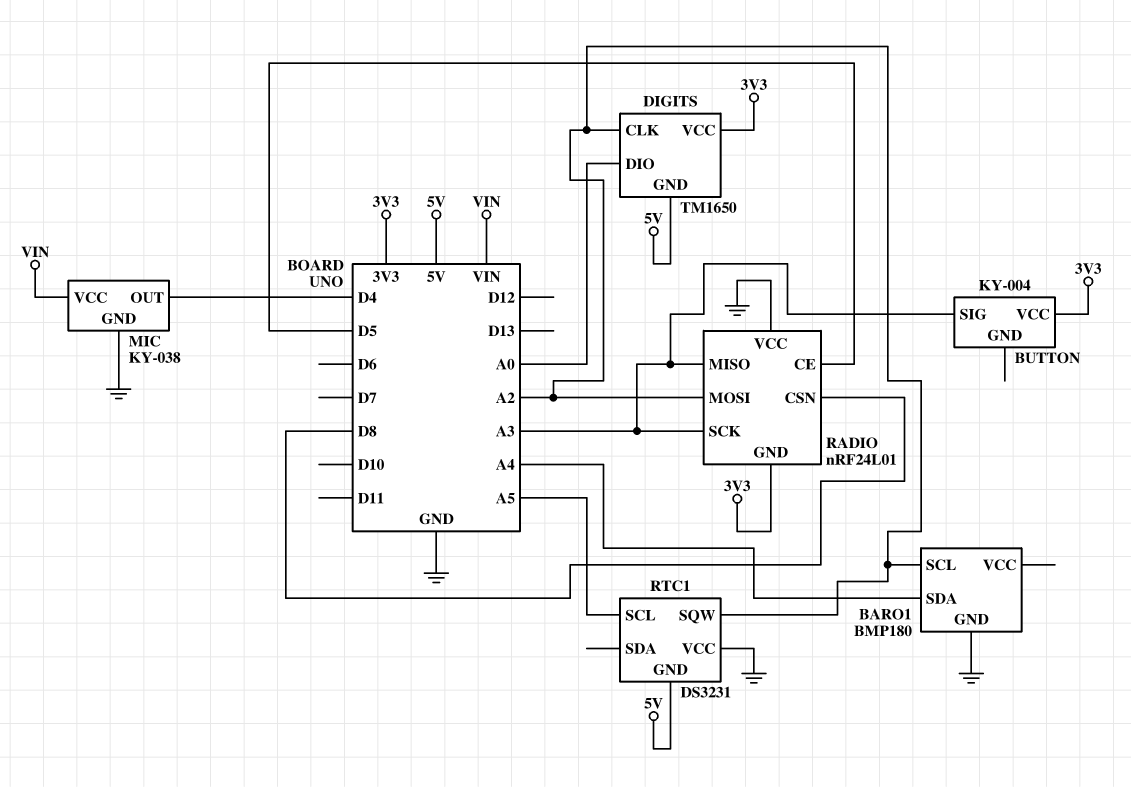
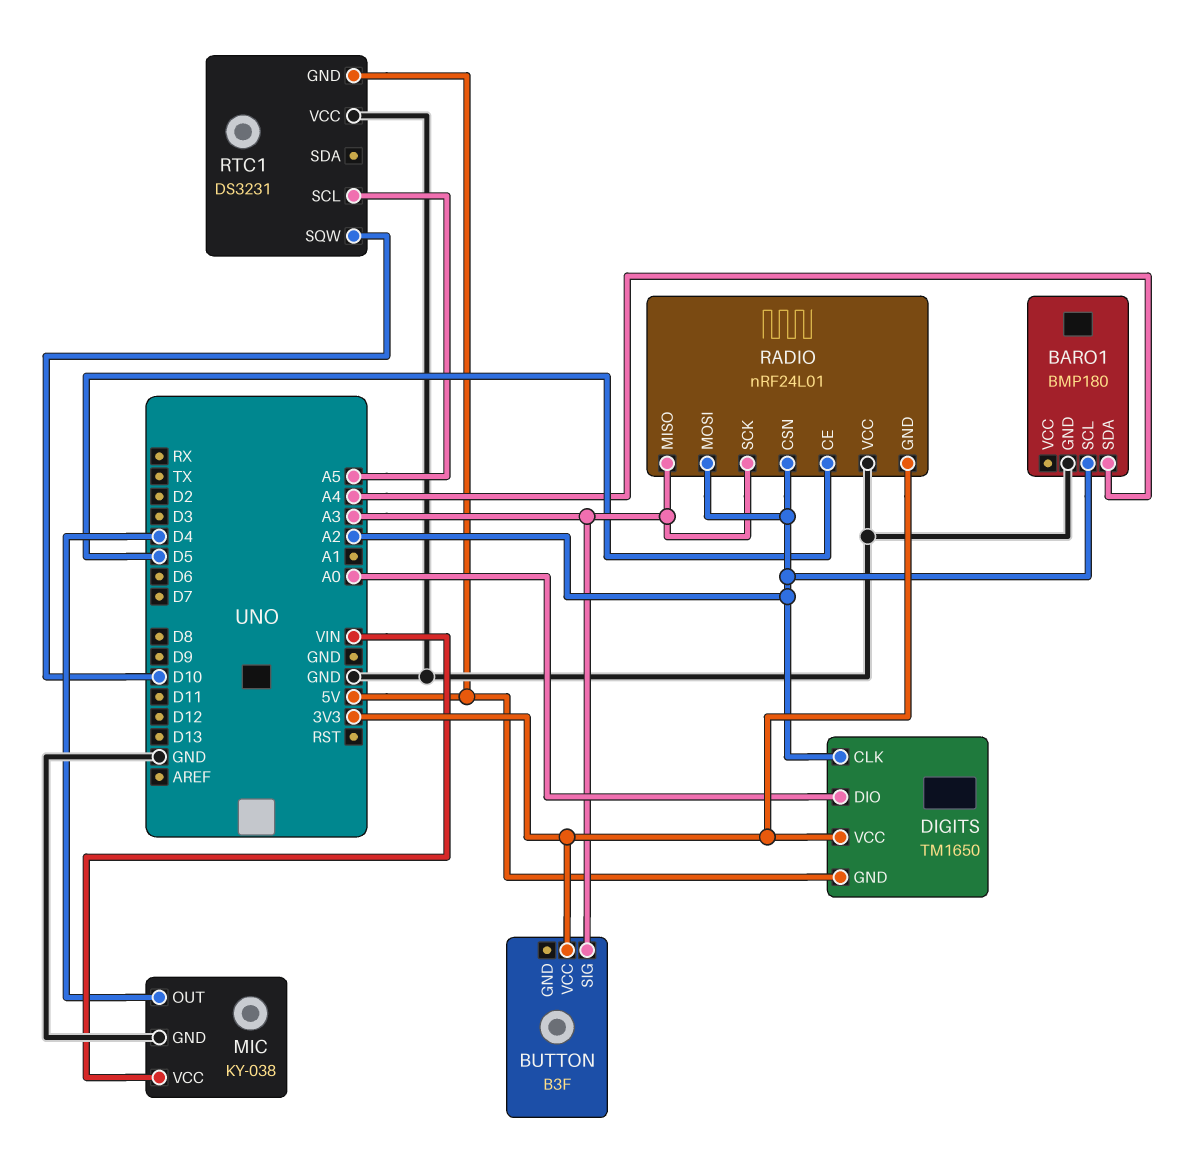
BUTTON: KY-004 -> B3F
RADIO pin CSN: D8 -> A2
RTC1 pin SQW: A2 -> D10

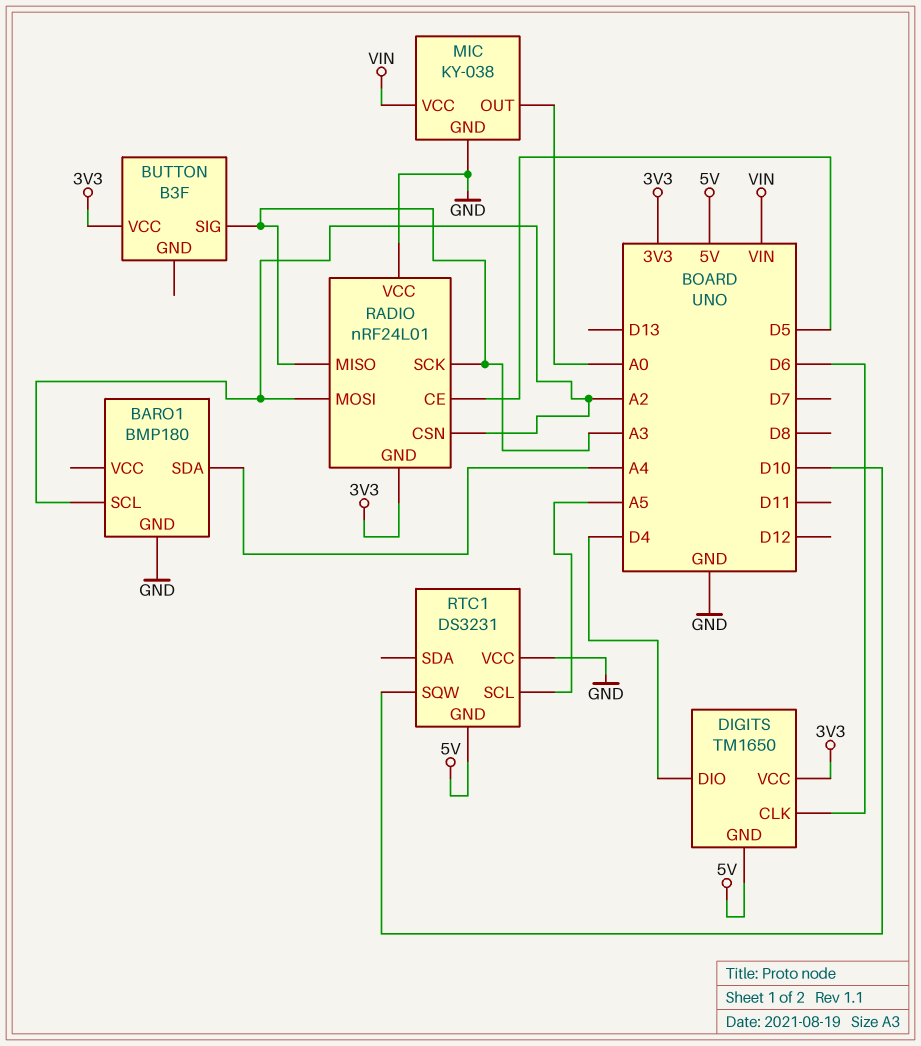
DIGITS pin CLK: A2 -> D6
DIGITS pin DIO: A0 -> D4
MIC pin OUT: D4 -> A0

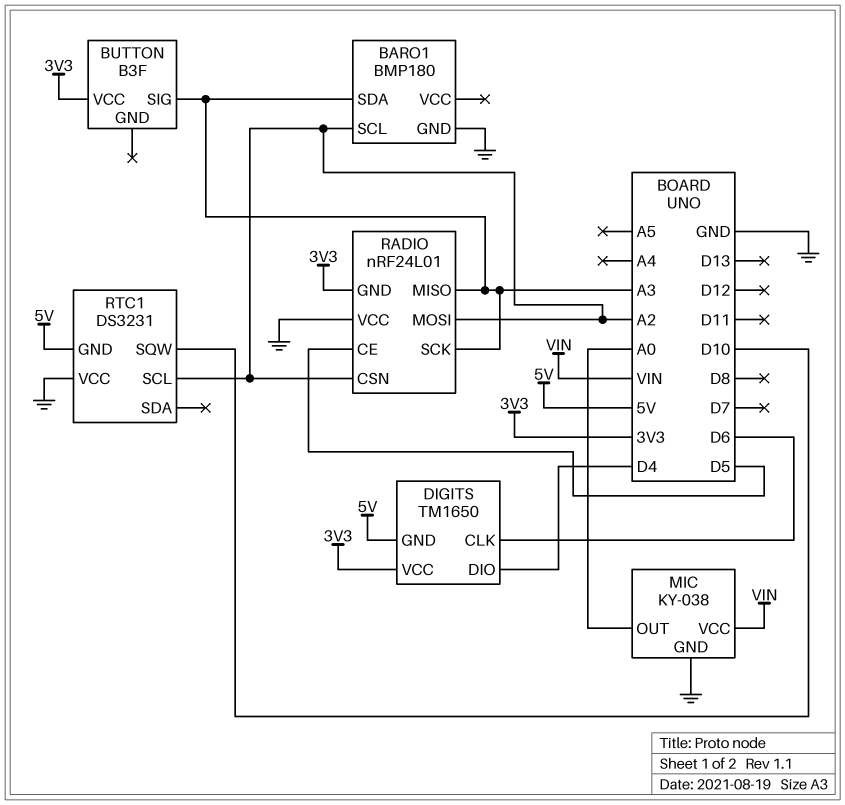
BARO1 pin SDA: A4 -> A3
RTC1 pin SCL: A5 -> A2

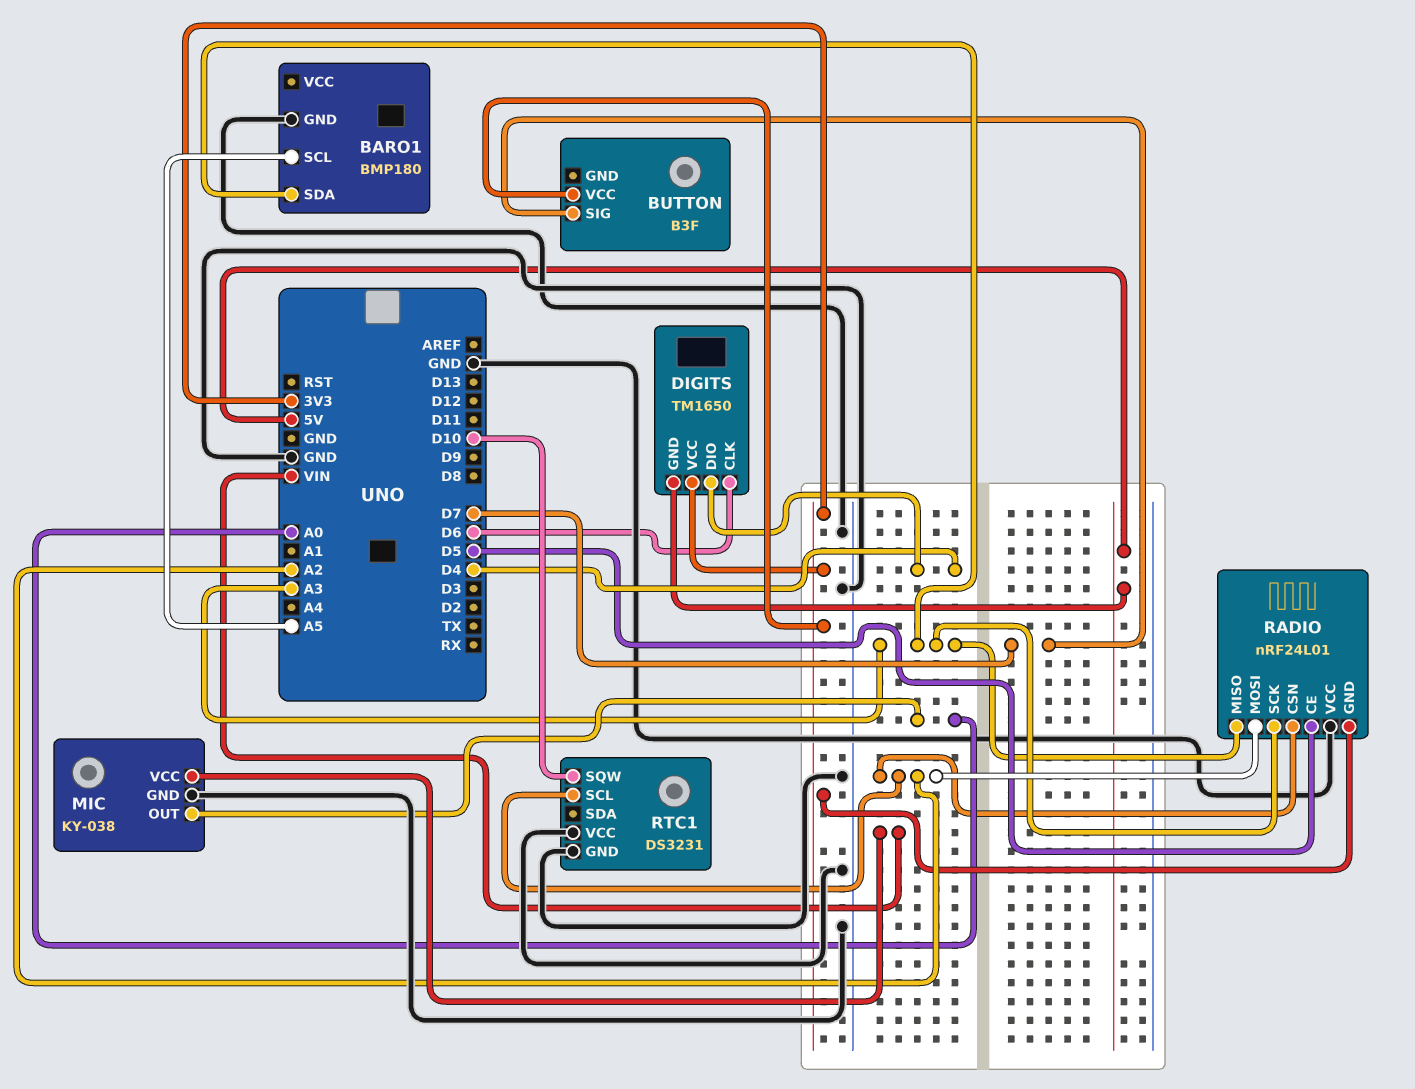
BARO1 pin SCL: A2 -> A5
BUTTON pin SIG: A3 -> D7
RTC1 pin GND: 5V -> GND

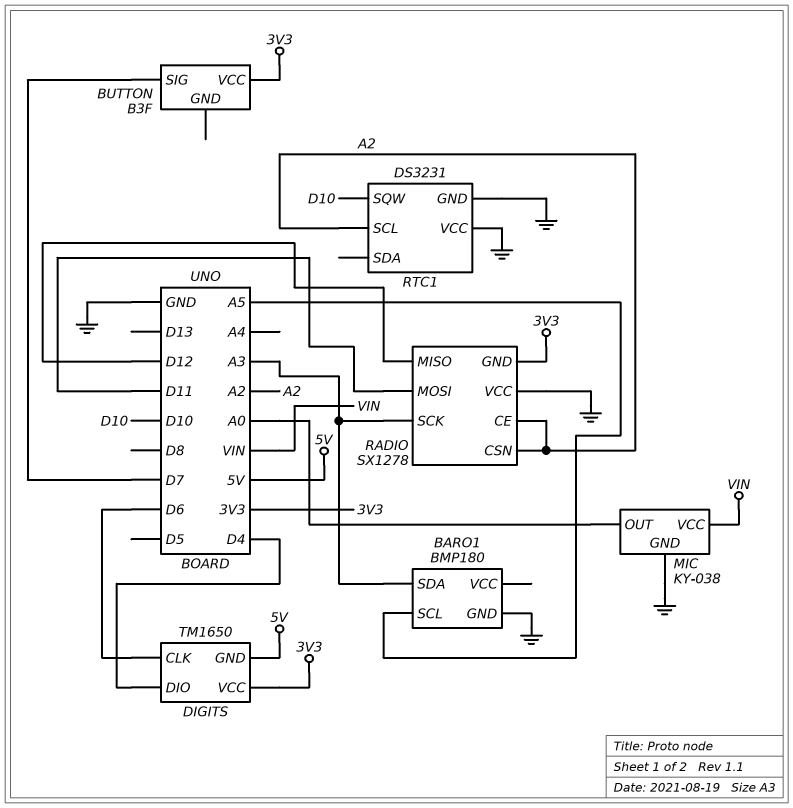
RADIO: nRF24L01 -> SX1278
RADIO pin CE: D5 -> A2
RADIO pin MISO: A3 -> D12
RADIO pin MOSI: A2 -> D11

